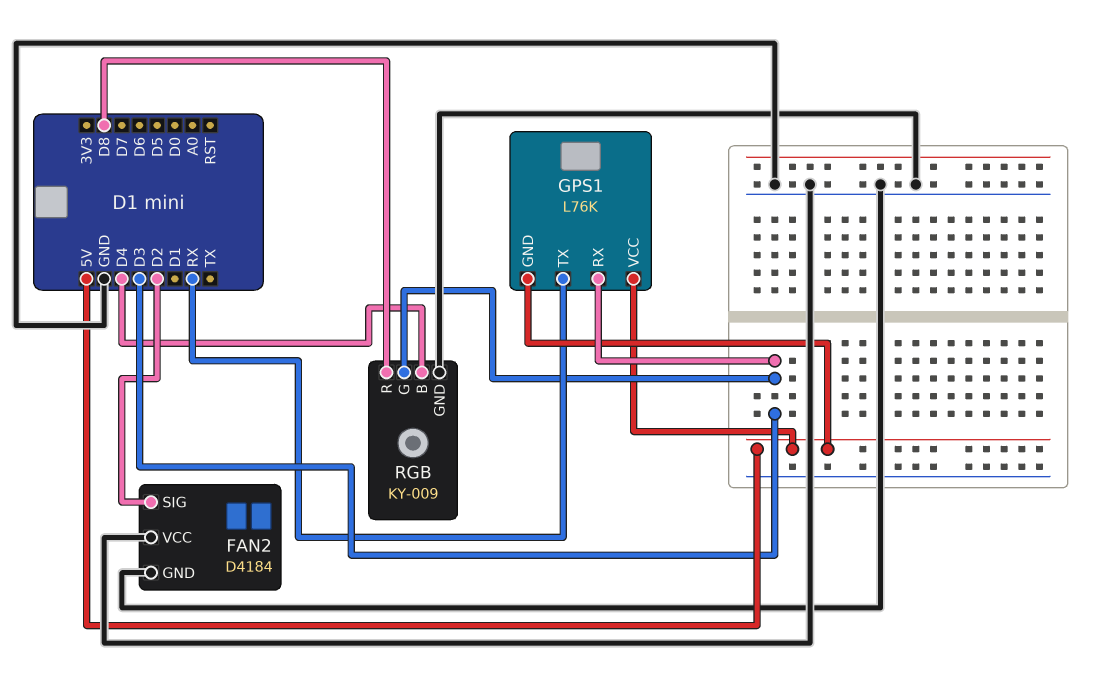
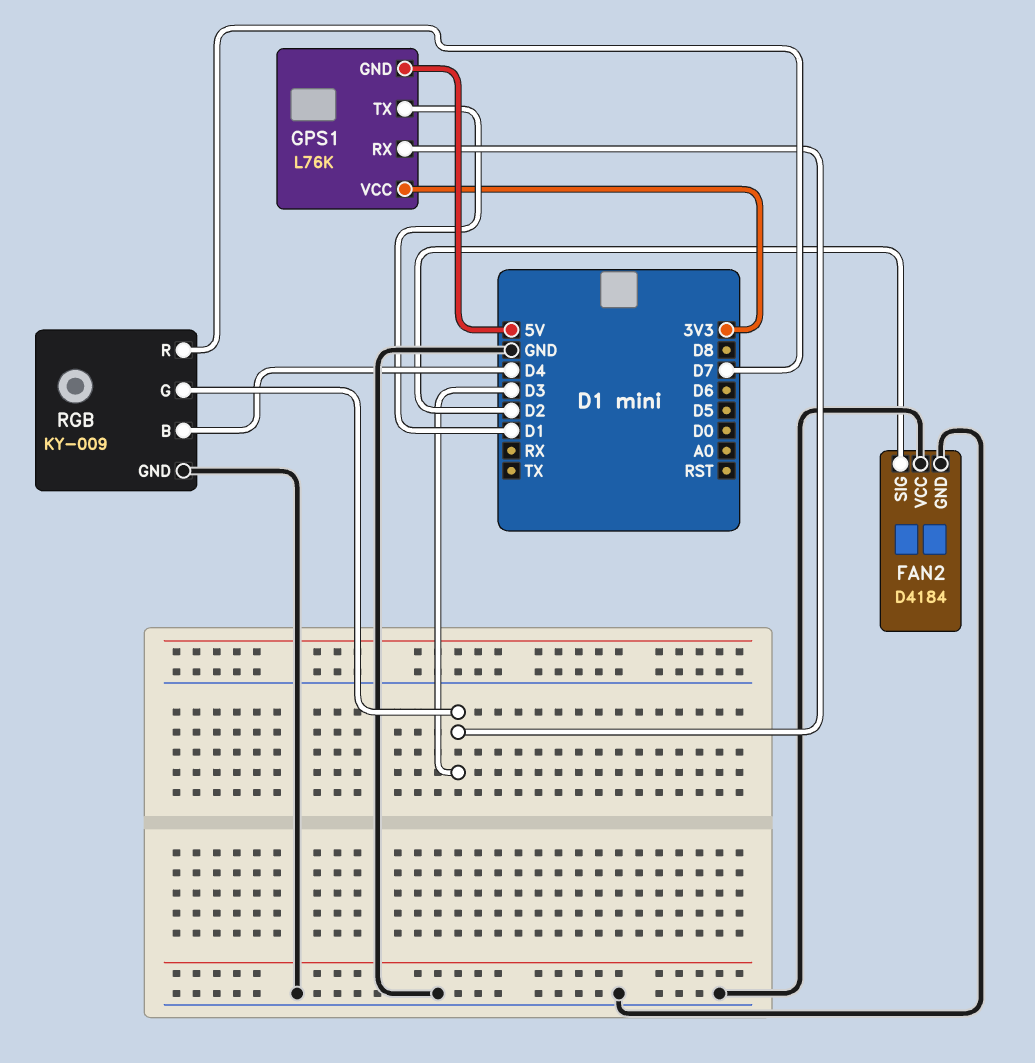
GPS1 pin TX: RX -> D1
GPS1 pin VCC: 5V -> 3V3
RGB pin R: D8 -> D7

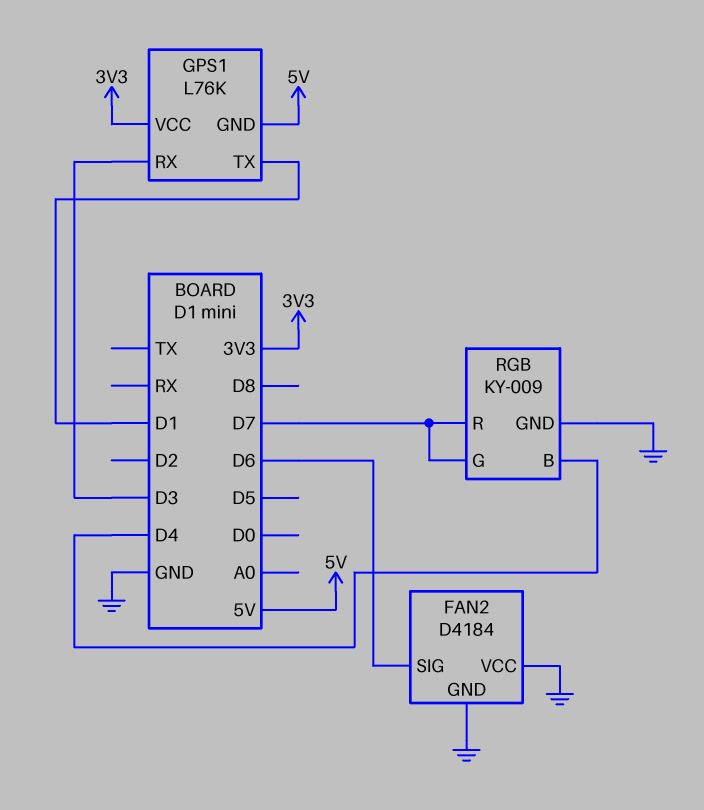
FAN2 pin SIG: D2 -> D6
RGB pin G: D3 -> D7

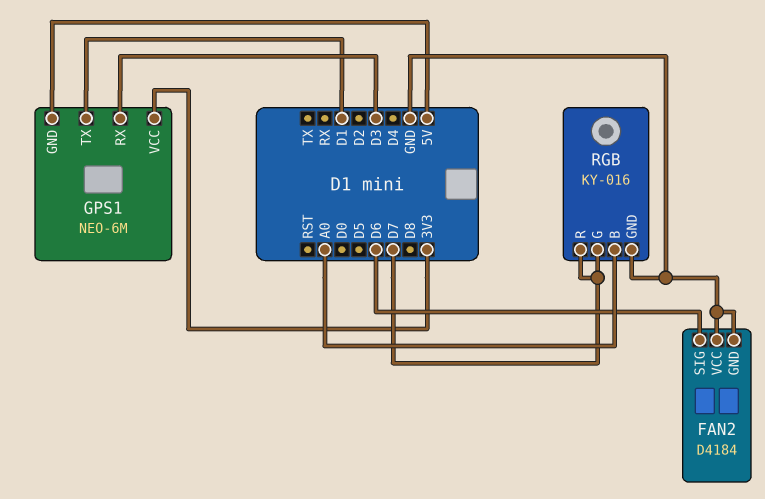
GPS1: L76K -> NEO-6M
RGB: KY-009 -> KY-016
RGB pin B: D4 -> A0

